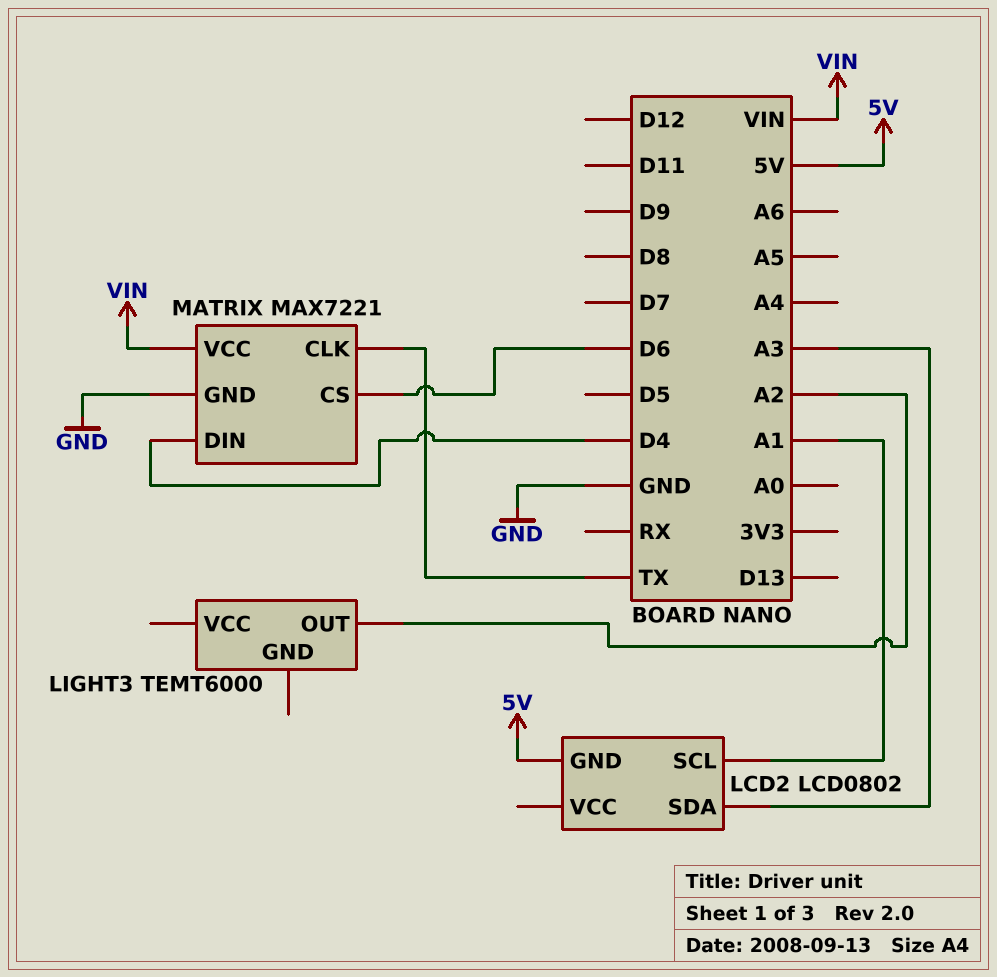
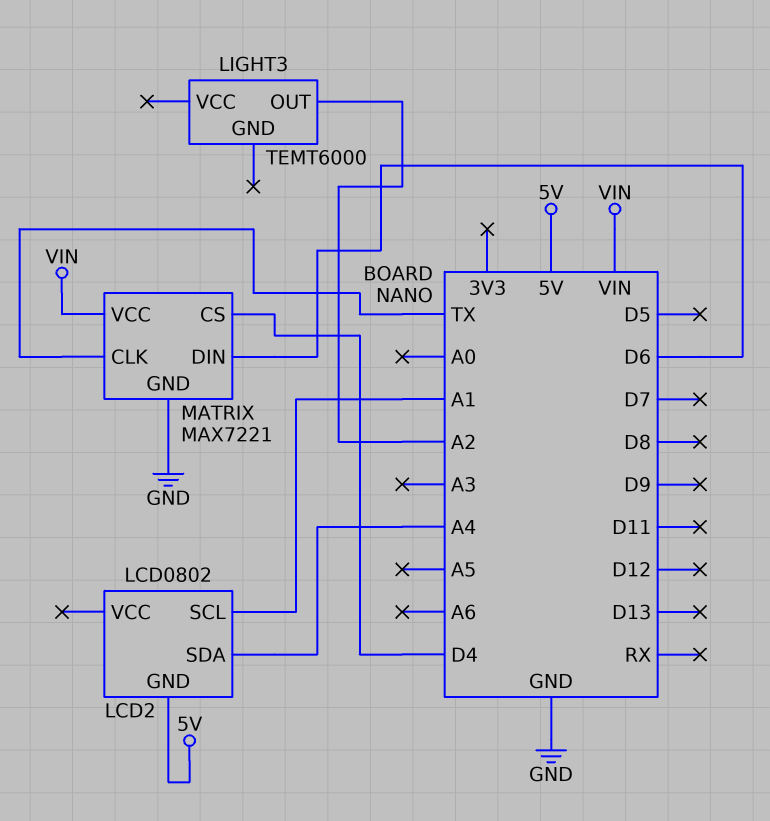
LCD2 pin SDA: A3 -> A4
MATRIX pin CS: D6 -> D4
MATRIX pin DIN: D4 -> D6

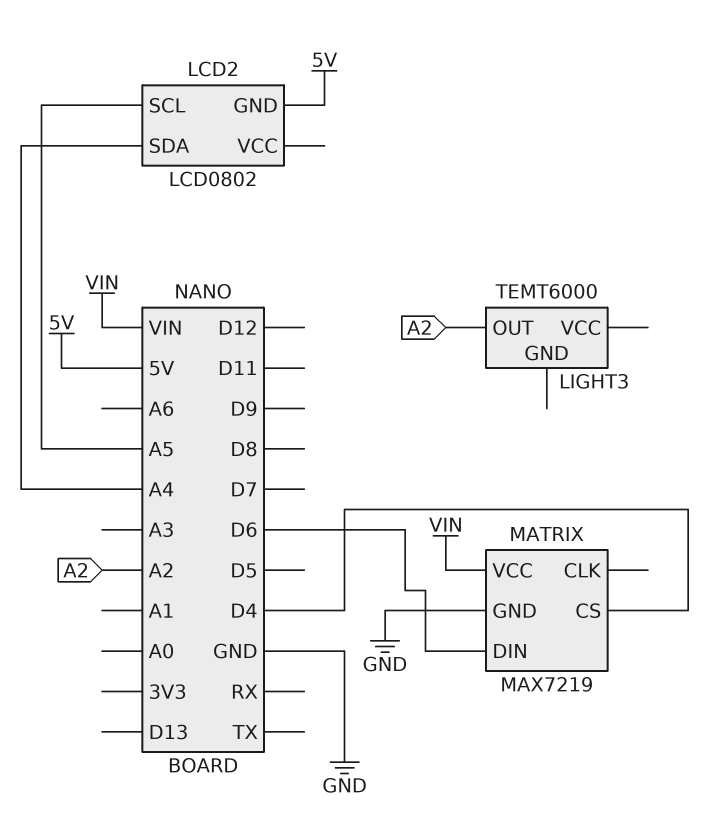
LCD2 pin SCL: A1 -> A5
MATRIX: MAX7221 -> MAX7219
MATRIX pin CLK: TX -> none

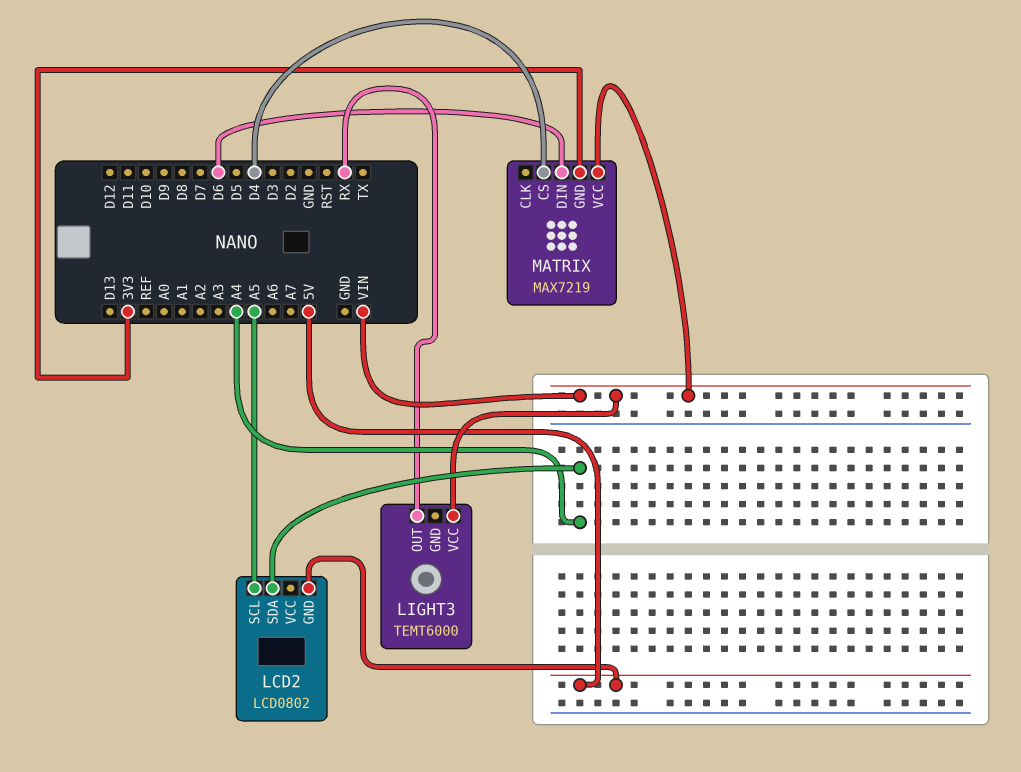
LIGHT3 pin OUT: A2 -> RX
LIGHT3 pin VCC: none -> VIN
MATRIX pin GND: GND -> 3V3

